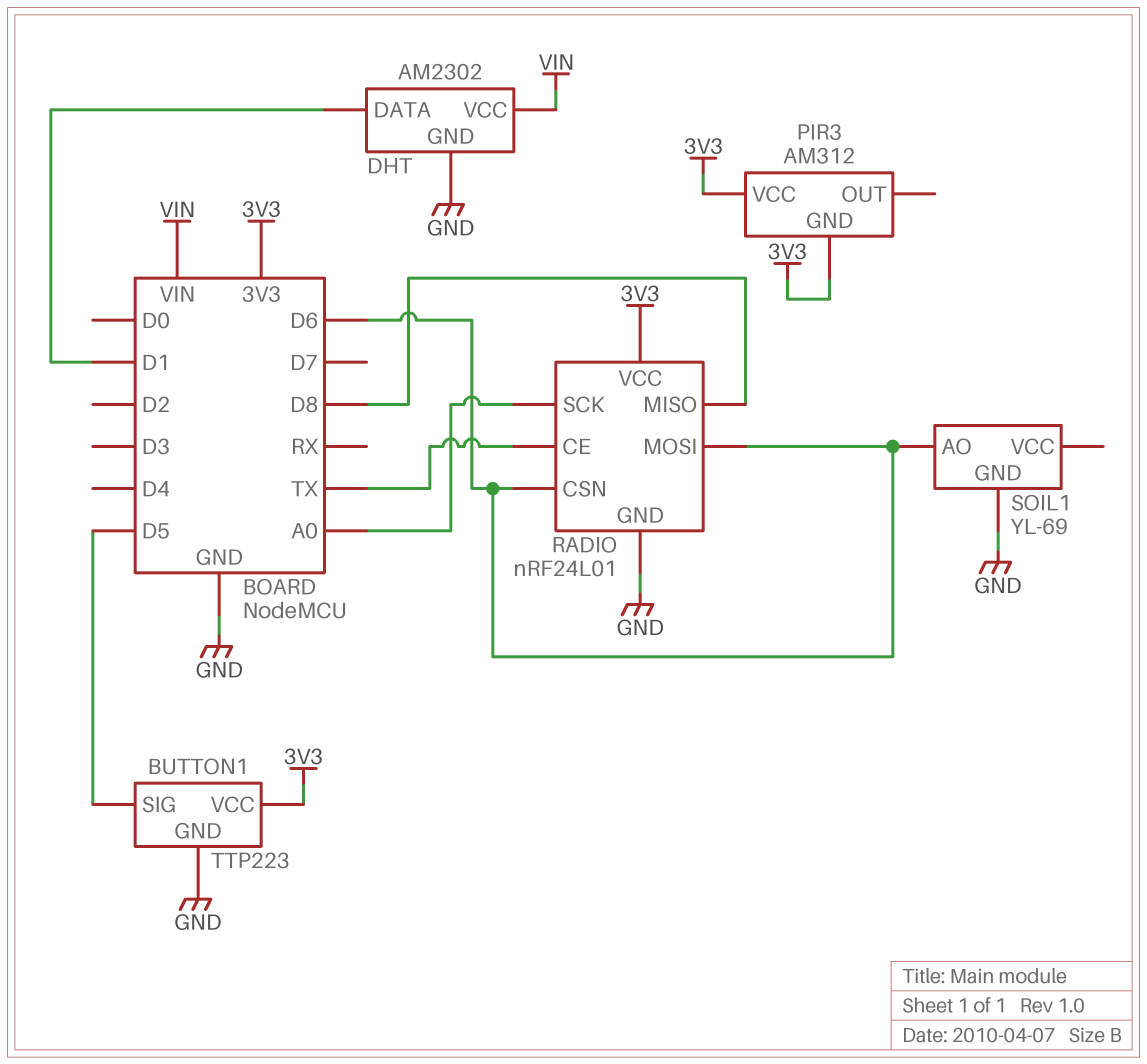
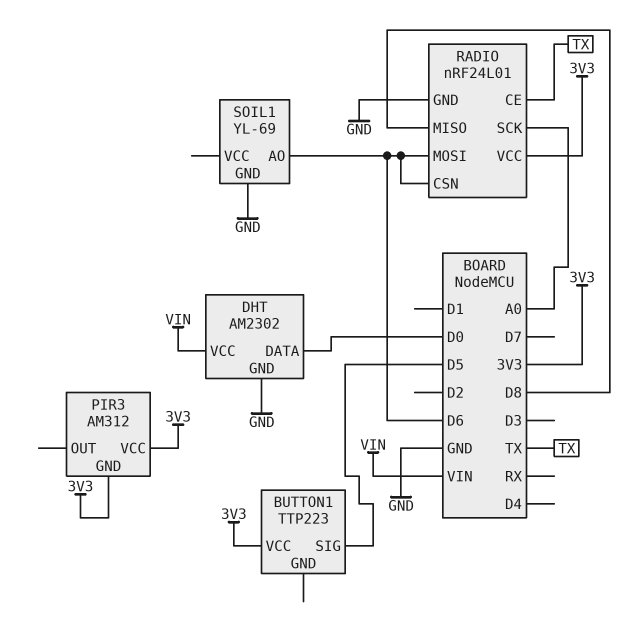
BUTTON1 pin GND: GND -> none
DHT pin DATA: D1 -> D0

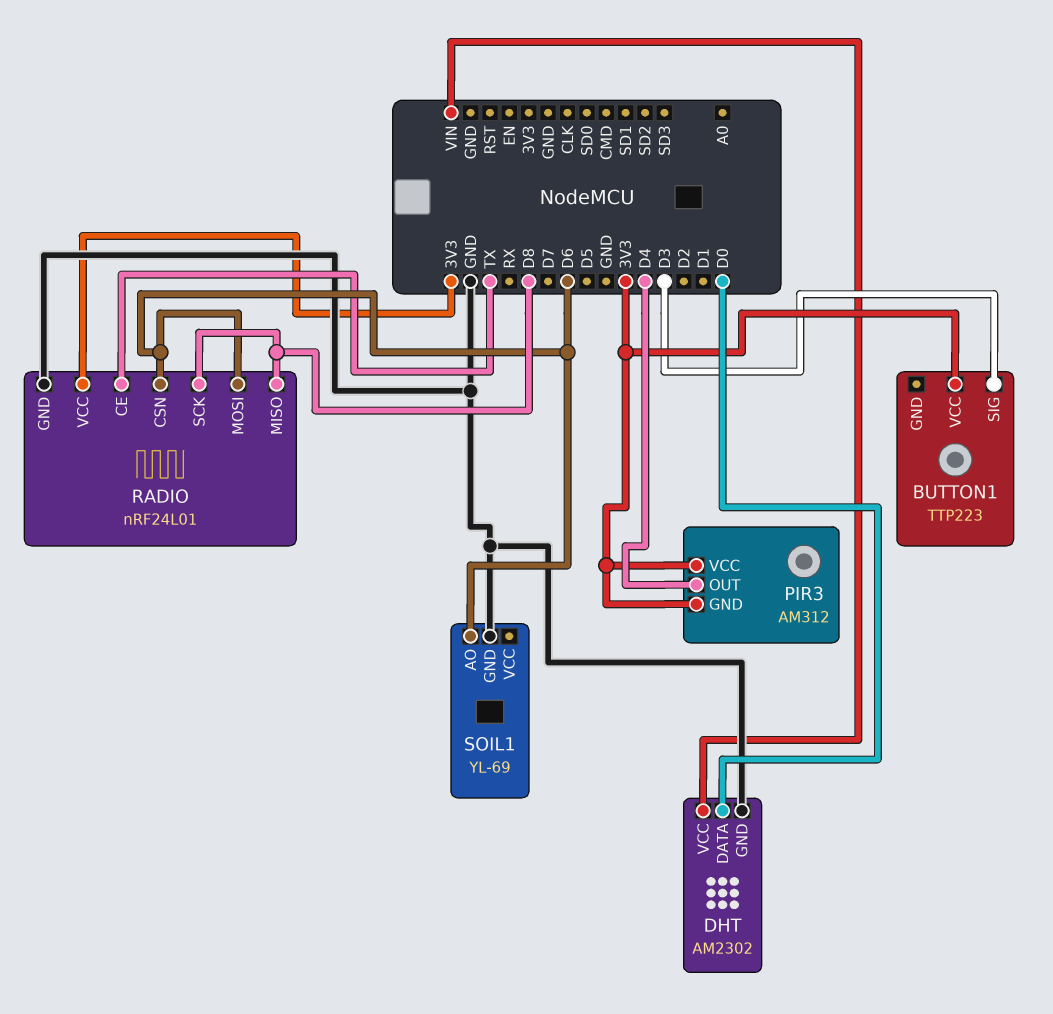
BUTTON1 pin SIG: D5 -> D3
PIR3 pin OUT: none -> D4
RADIO pin SCK: A0 -> D8

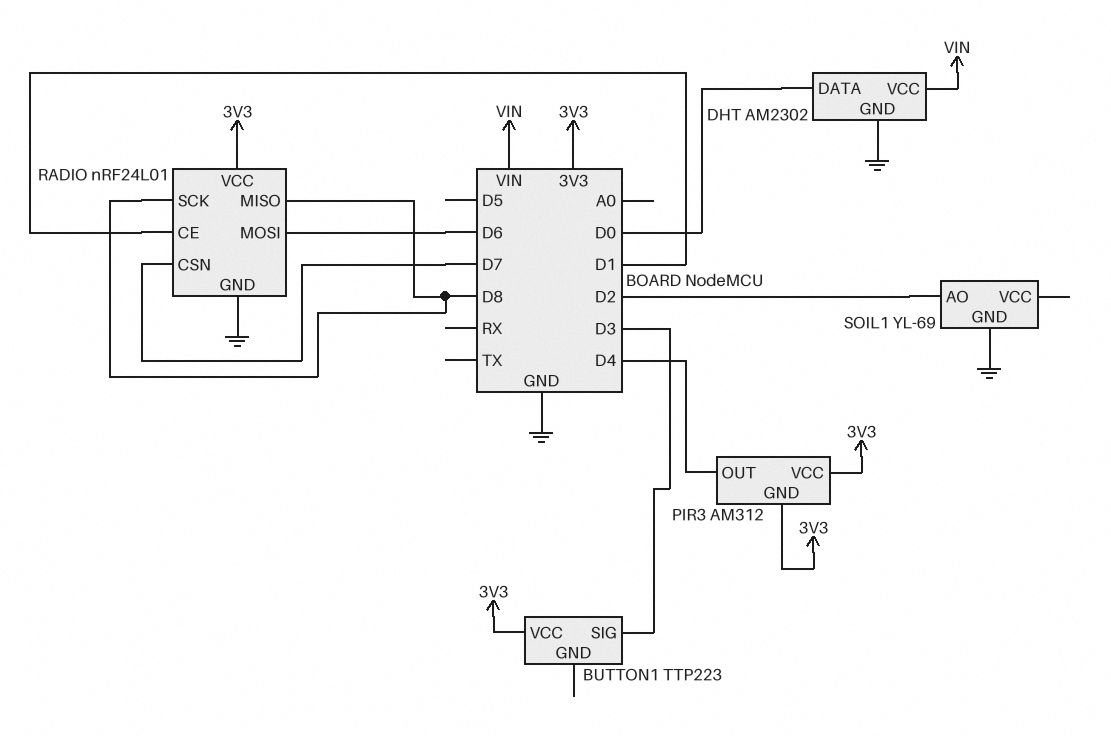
RADIO pin CE: TX -> D1
RADIO pin CSN: D6 -> D7
SOIL1 pin AO: D6 -> D2

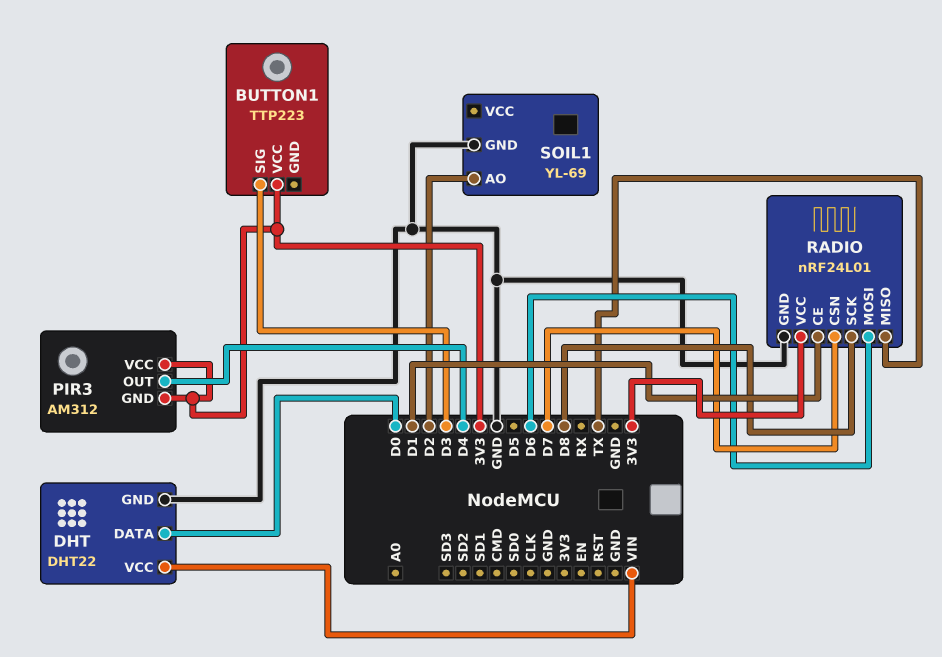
DHT: AM2302 -> DHT22
RADIO pin MISO: D8 -> TX

